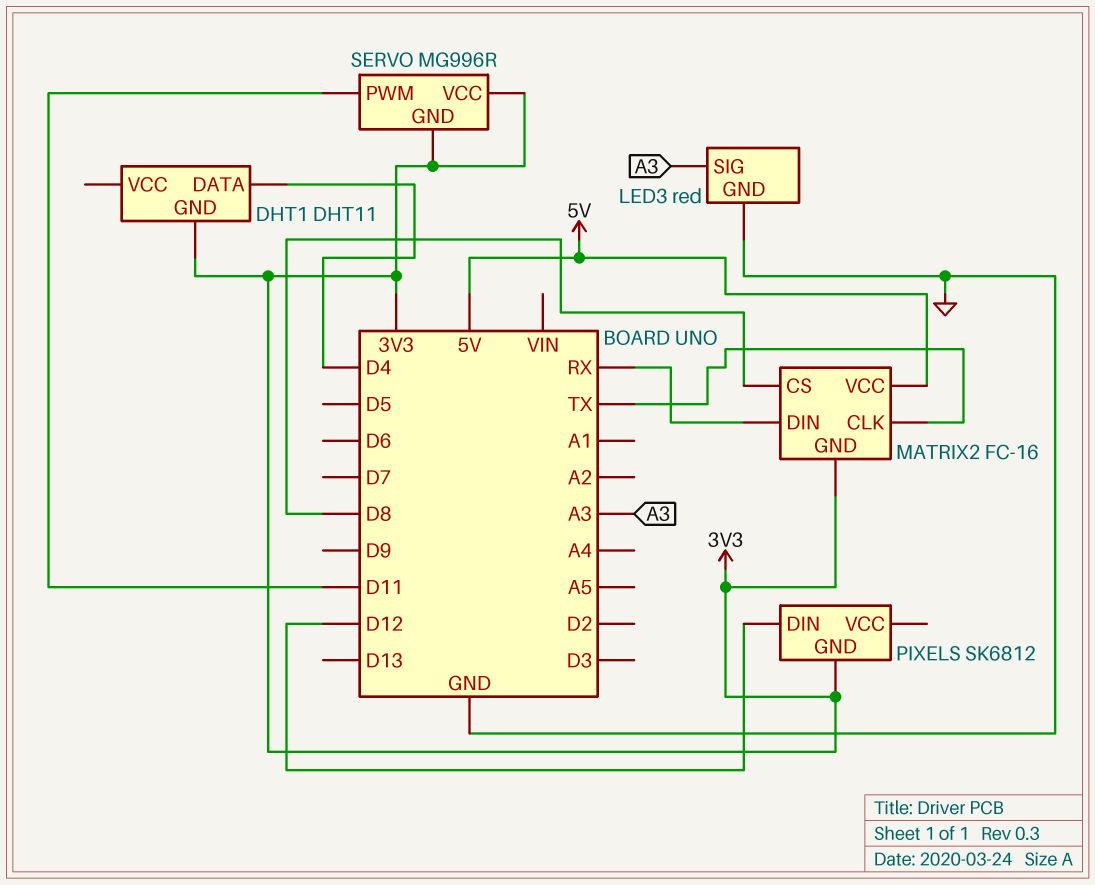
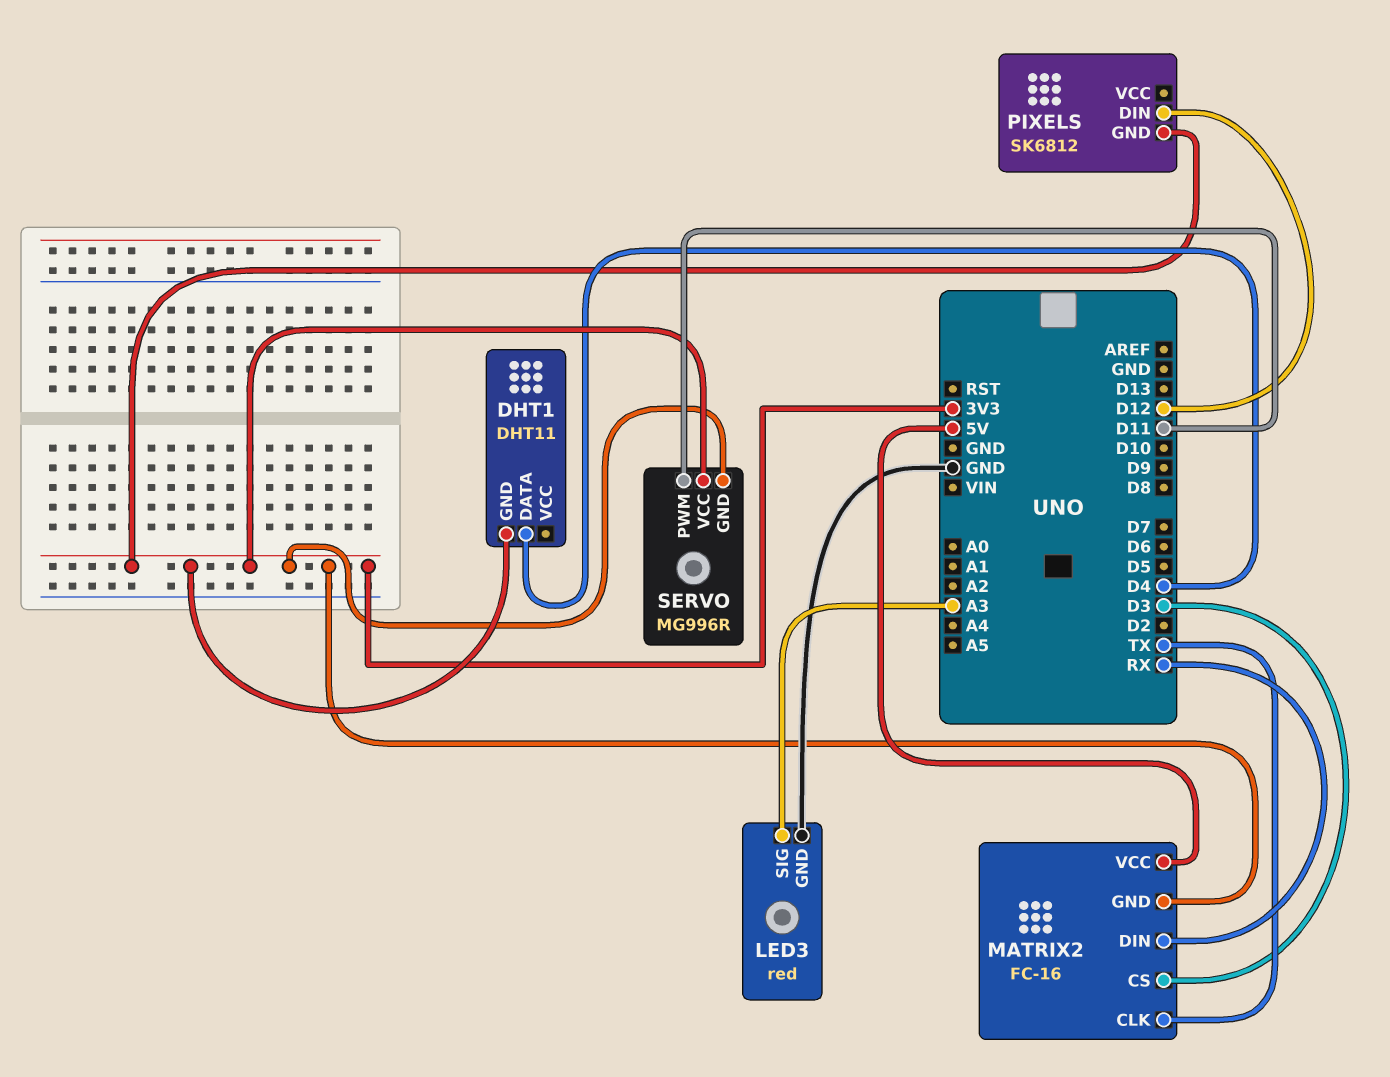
MATRIX2 pin CS: D8 -> D3

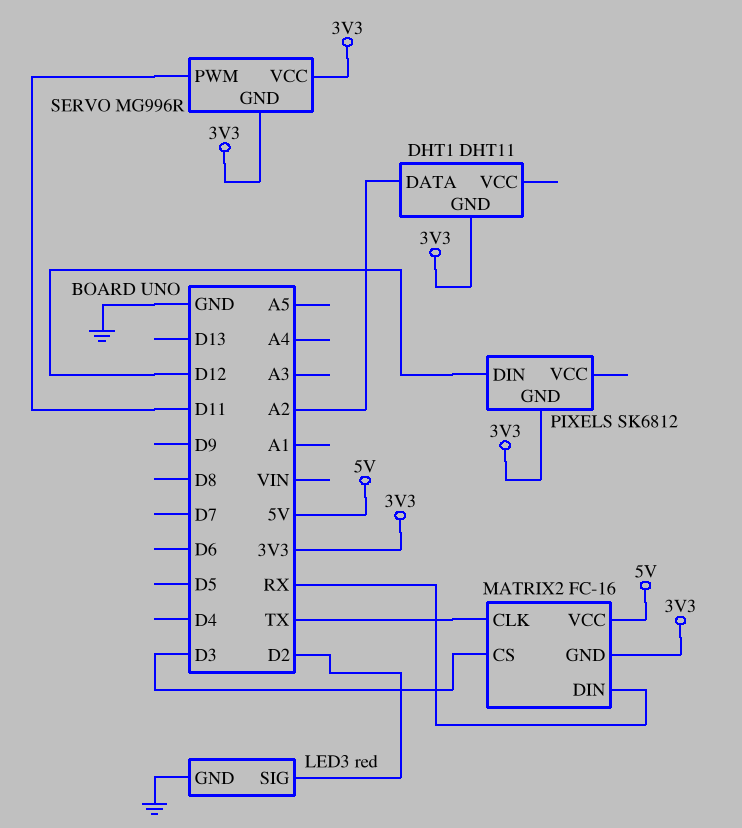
DHT1 pin DATA: D4 -> A2
LED3 pin SIG: A3 -> D2

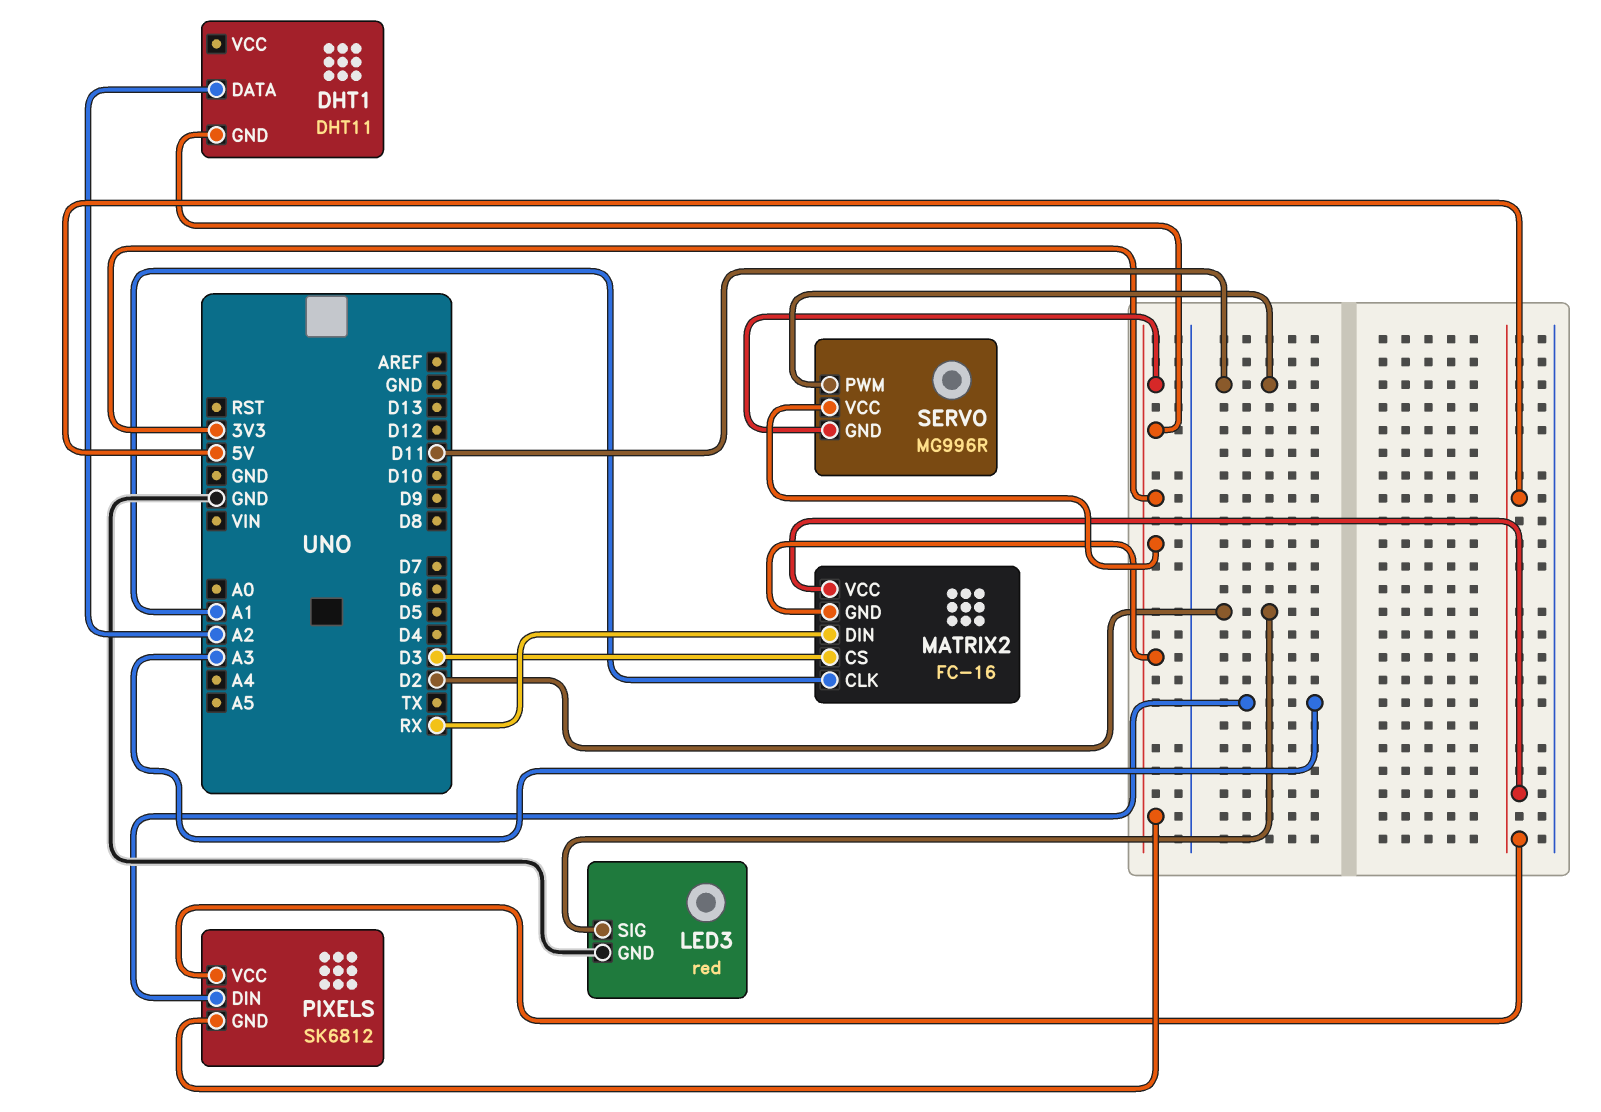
MATRIX2 pin CLK: TX -> A1
PIXELS pin DIN: D12 -> A3
PIXELS pin VCC: none -> 5V

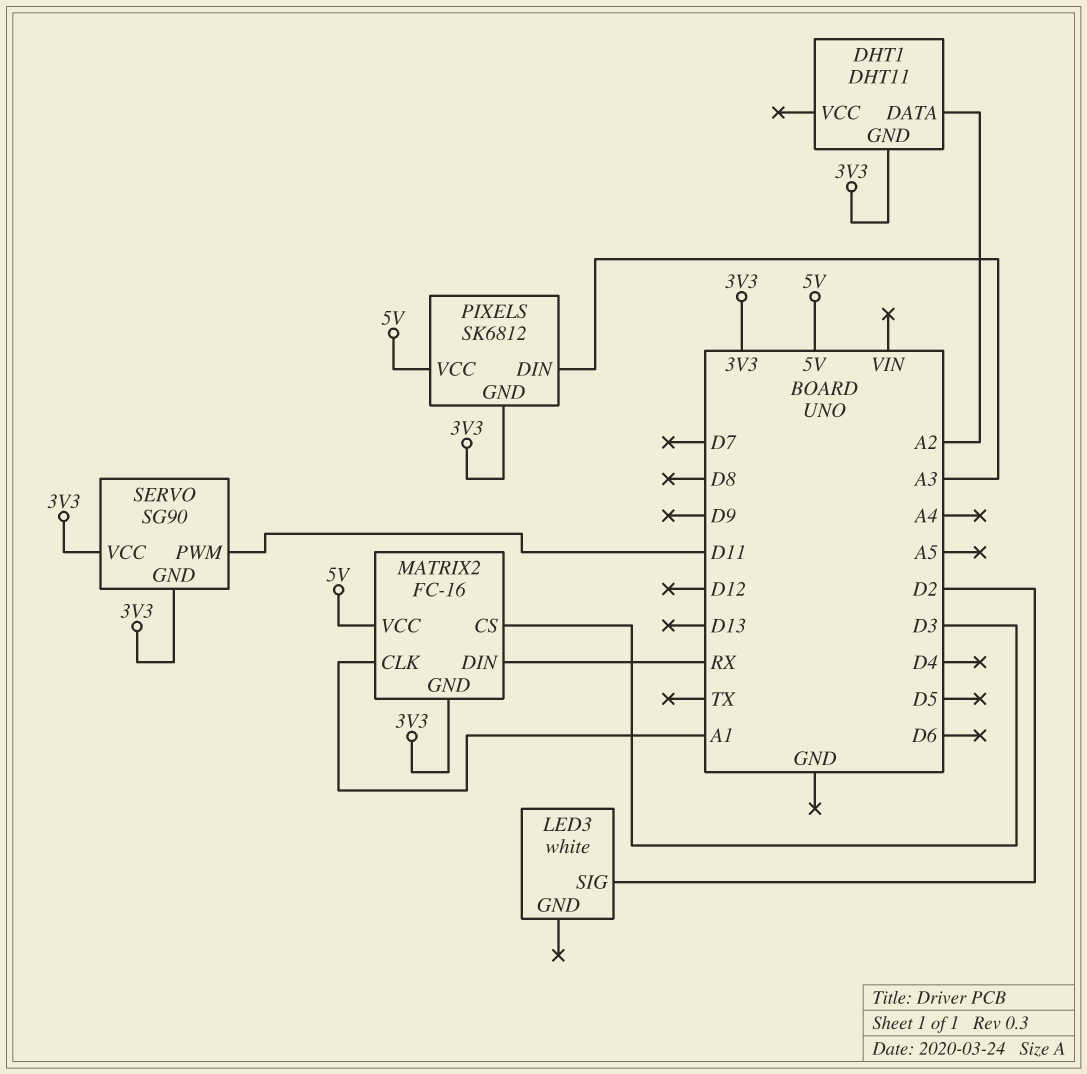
LED3: red -> white
LED3 pin GND: GND -> none
SERVO: MG996R -> SG90

